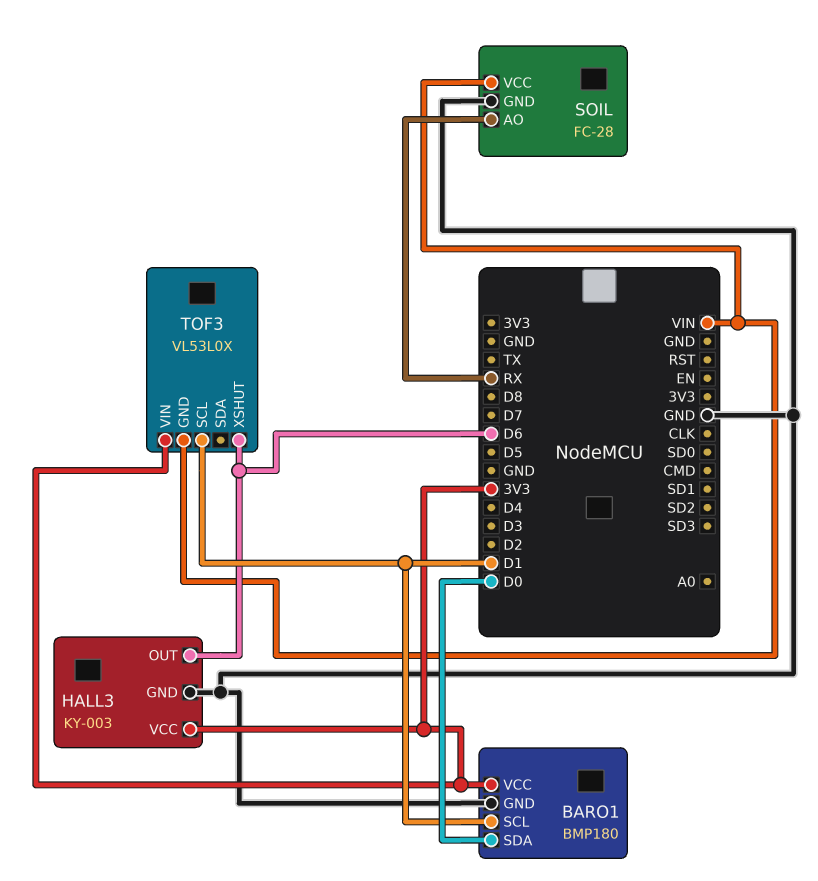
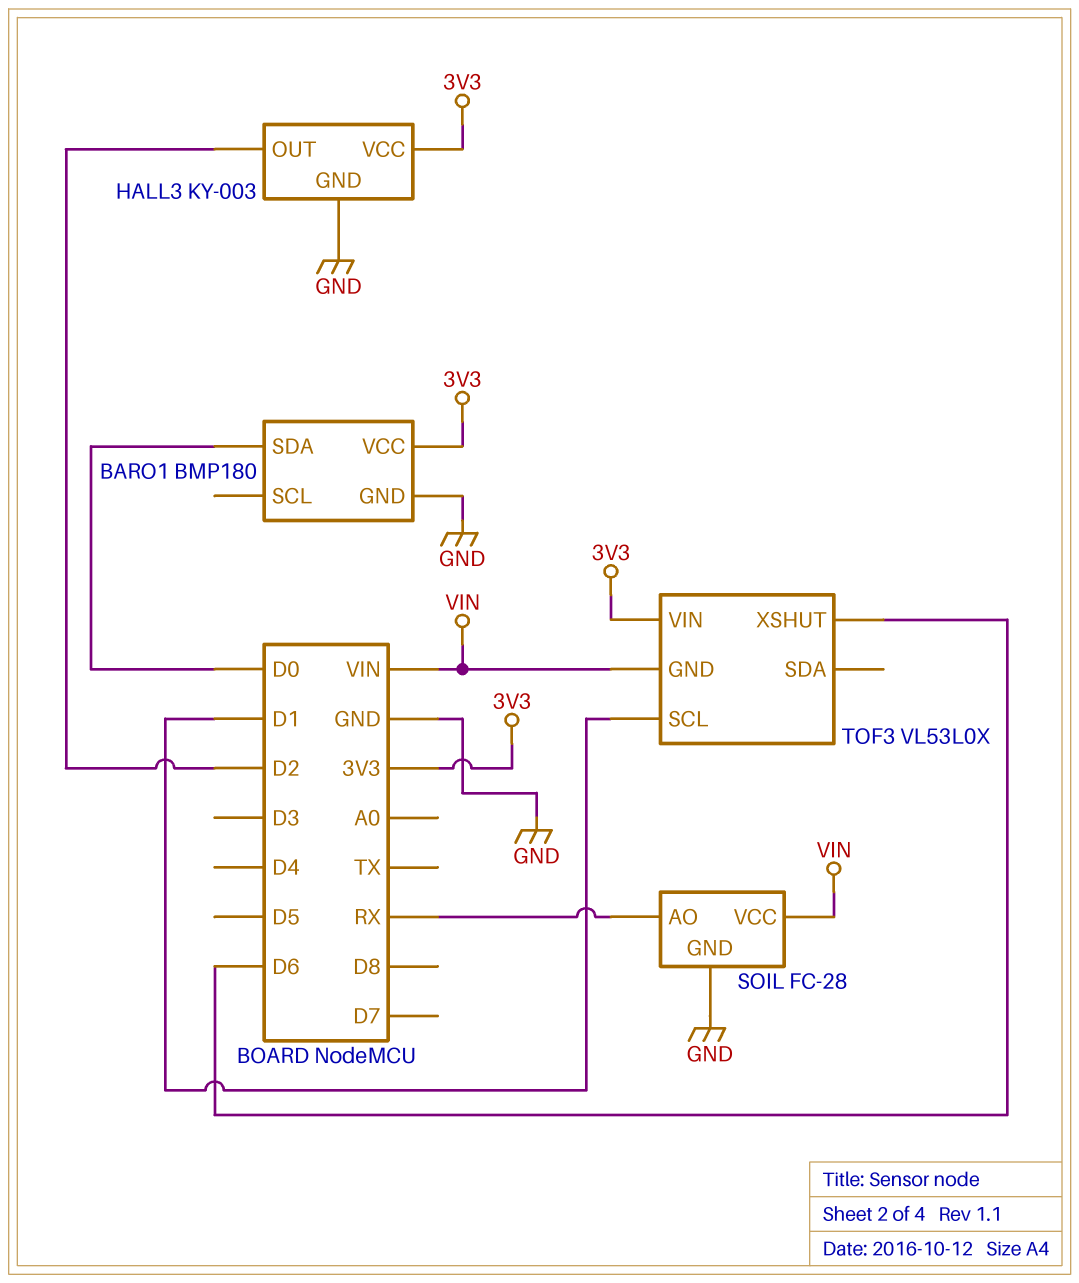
BARO1 pin SCL: D1 -> none
HALL3 pin OUT: D6 -> D2

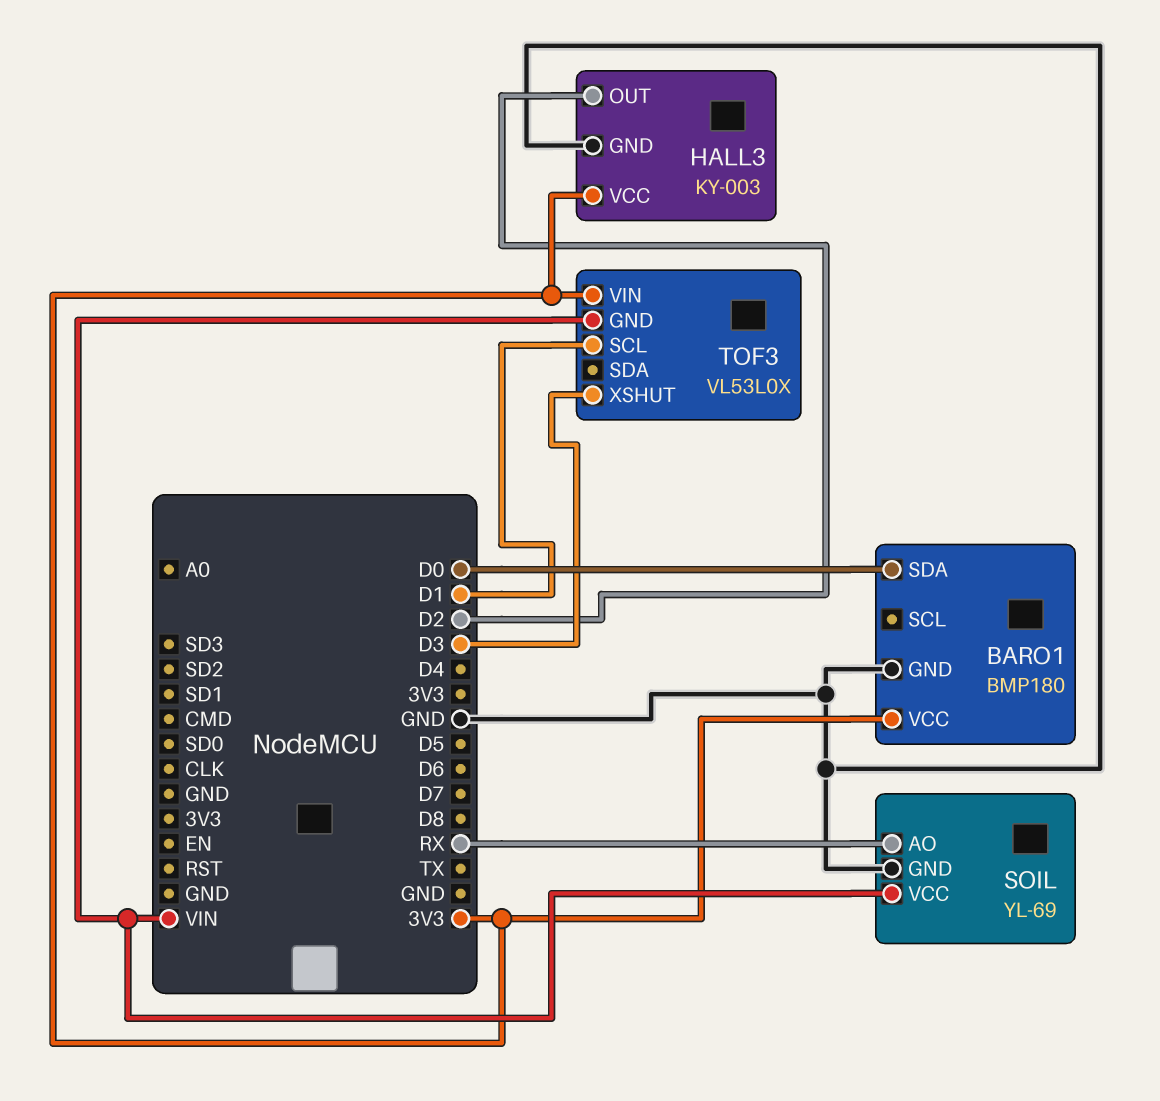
SOIL: FC-28 -> YL-69
TOF3 pin XSHUT: D6 -> D3

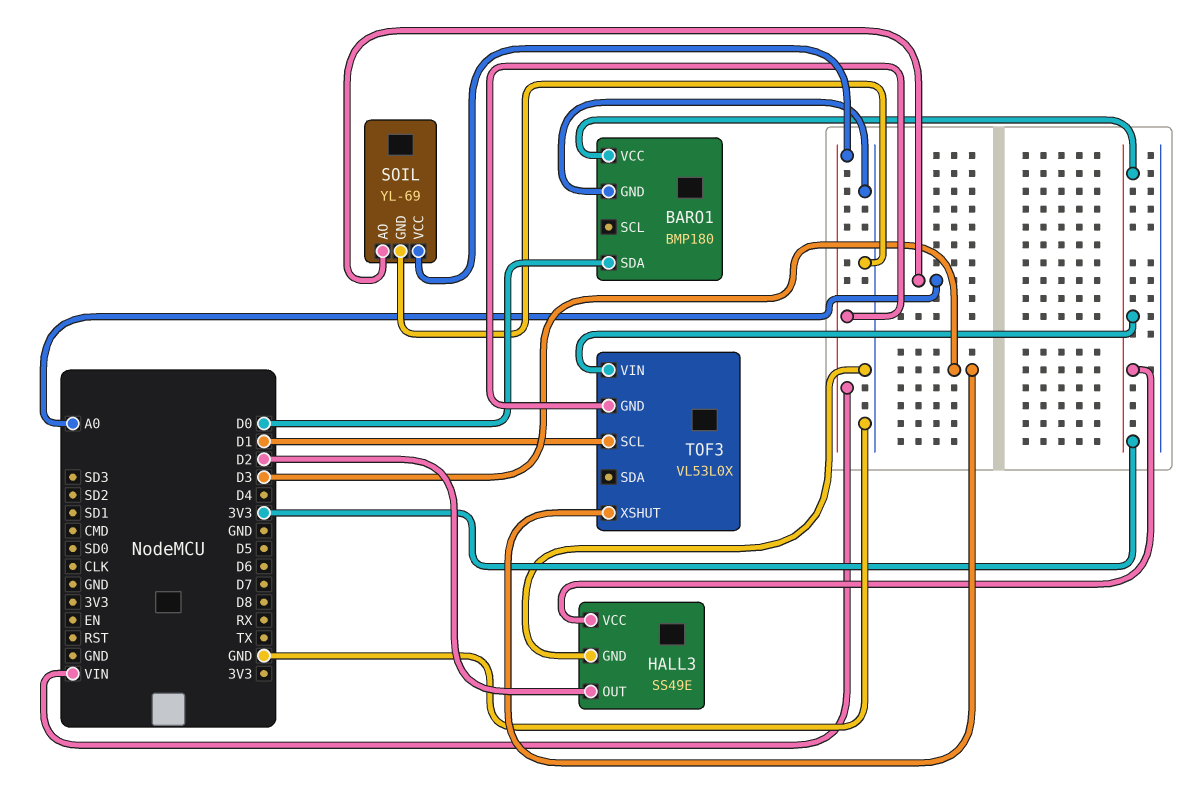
HALL3: KY-003 -> SS49E
SOIL pin AO: RX -> A0

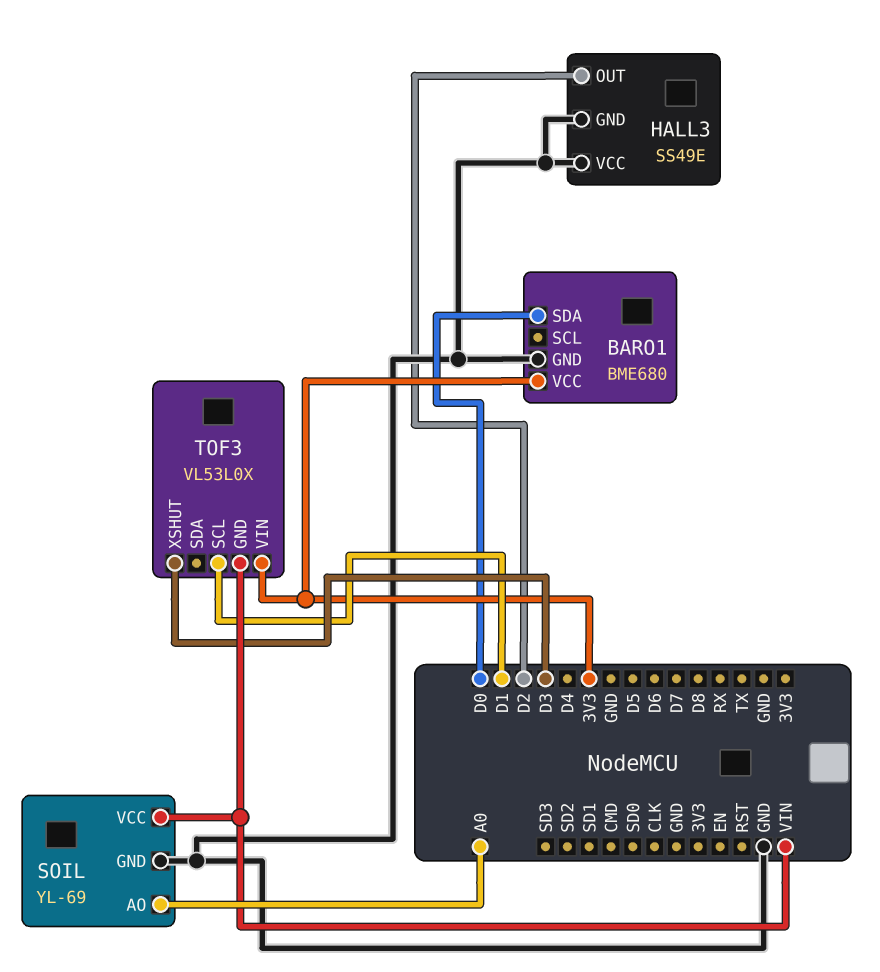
BARO1: BMP180 -> BME680
HALL3 pin VCC: 3V3 -> GND

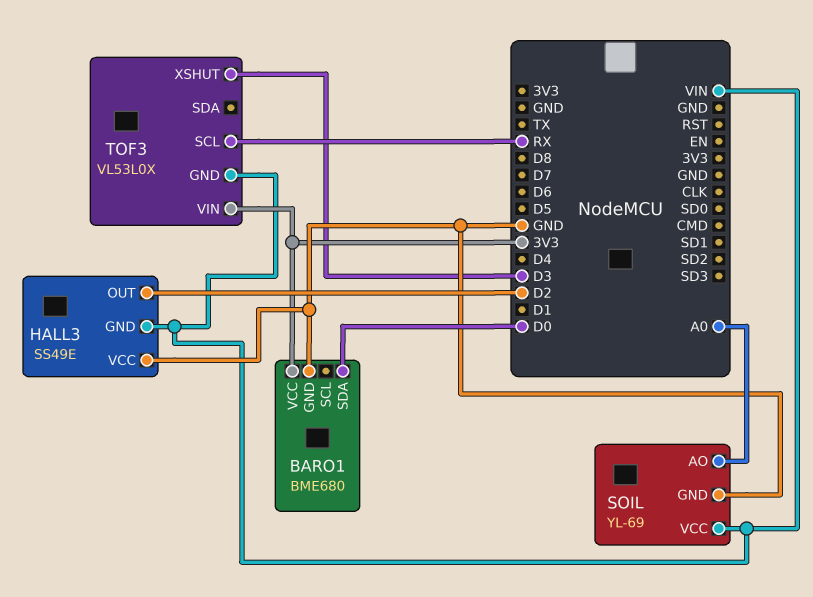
HALL3 pin GND: GND -> VIN
TOF3 pin SCL: D1 -> RX

